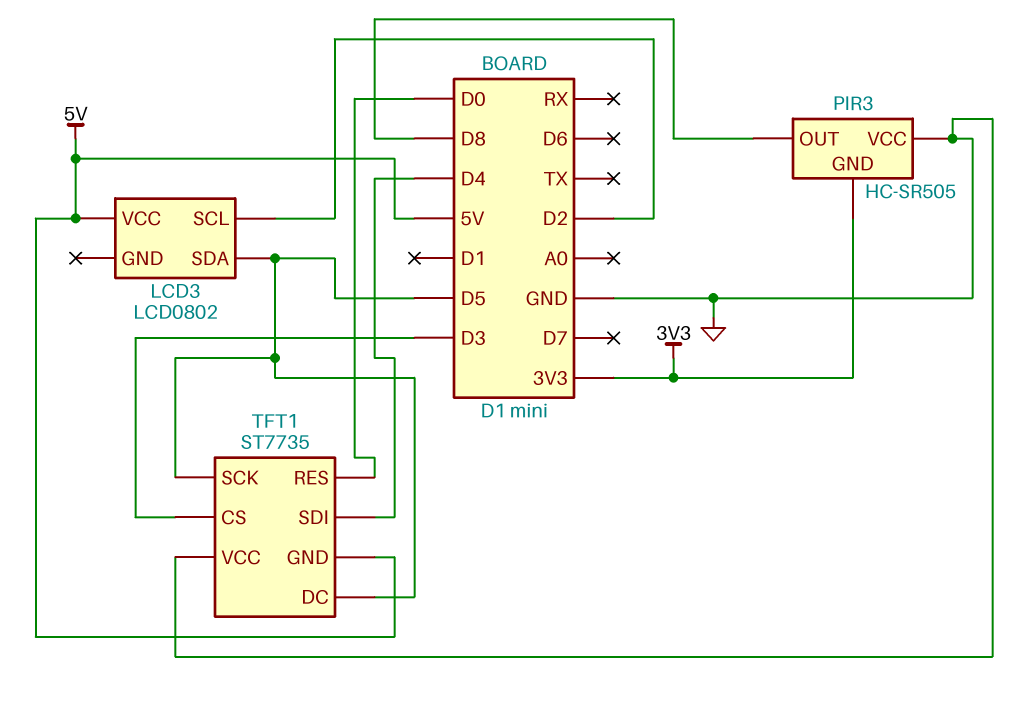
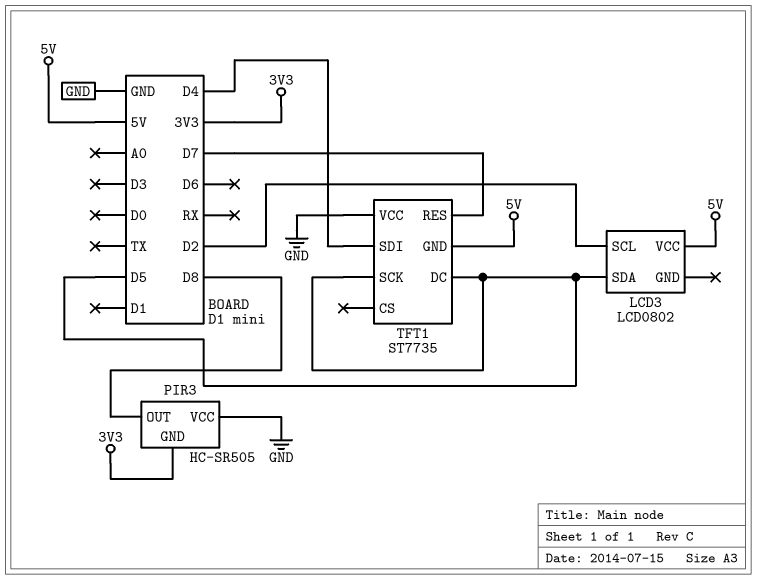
TFT1 pin CS: D3 -> none
TFT1 pin RES: D0 -> D7

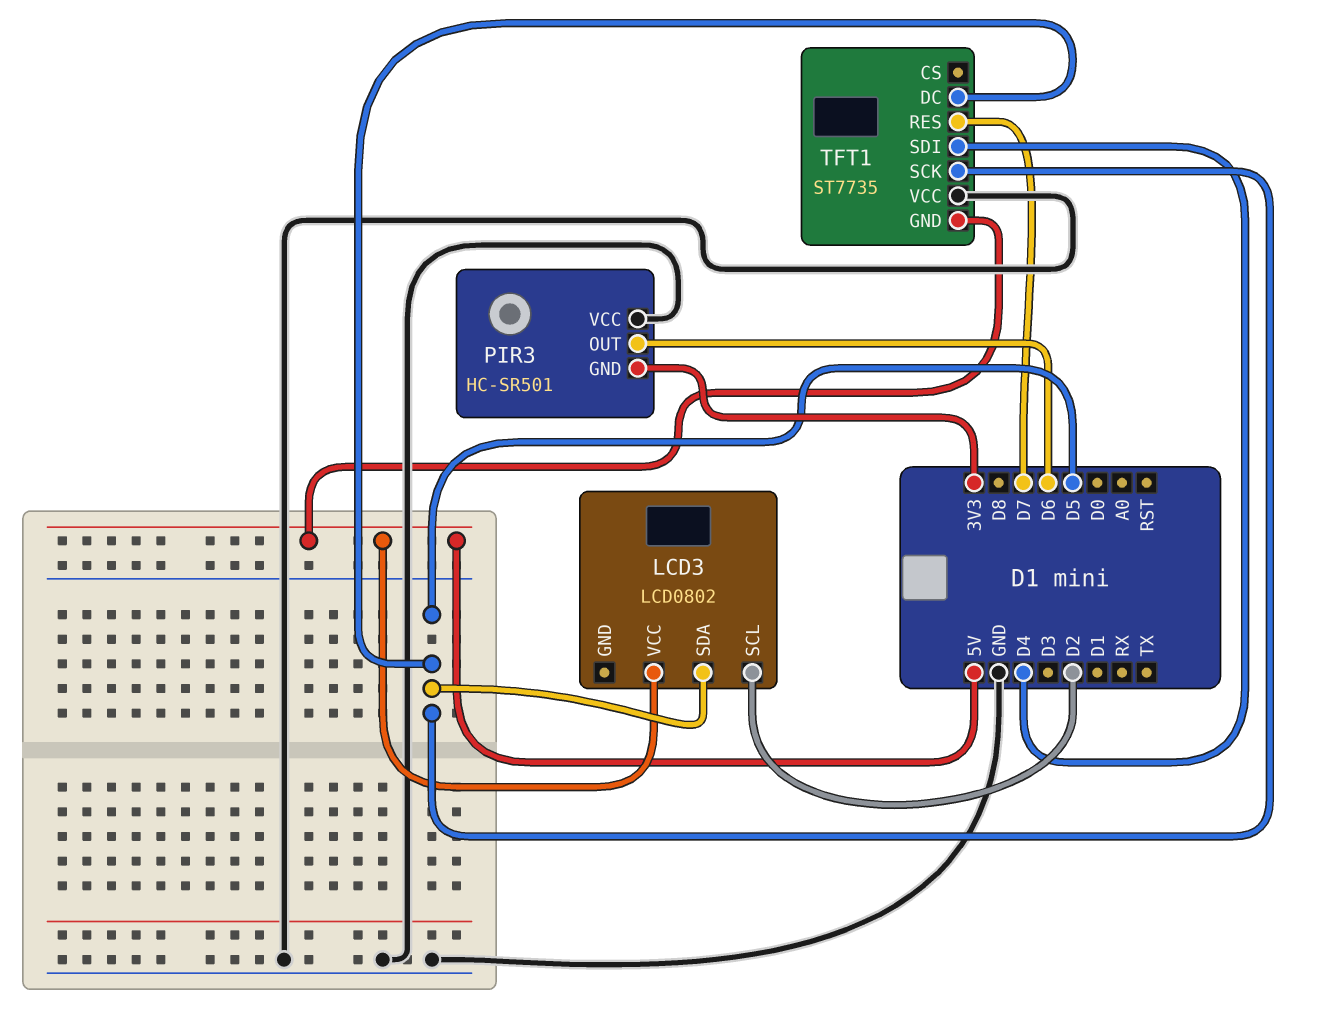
PIR3: HC-SR505 -> HC-SR501
PIR3 pin OUT: D8 -> D6

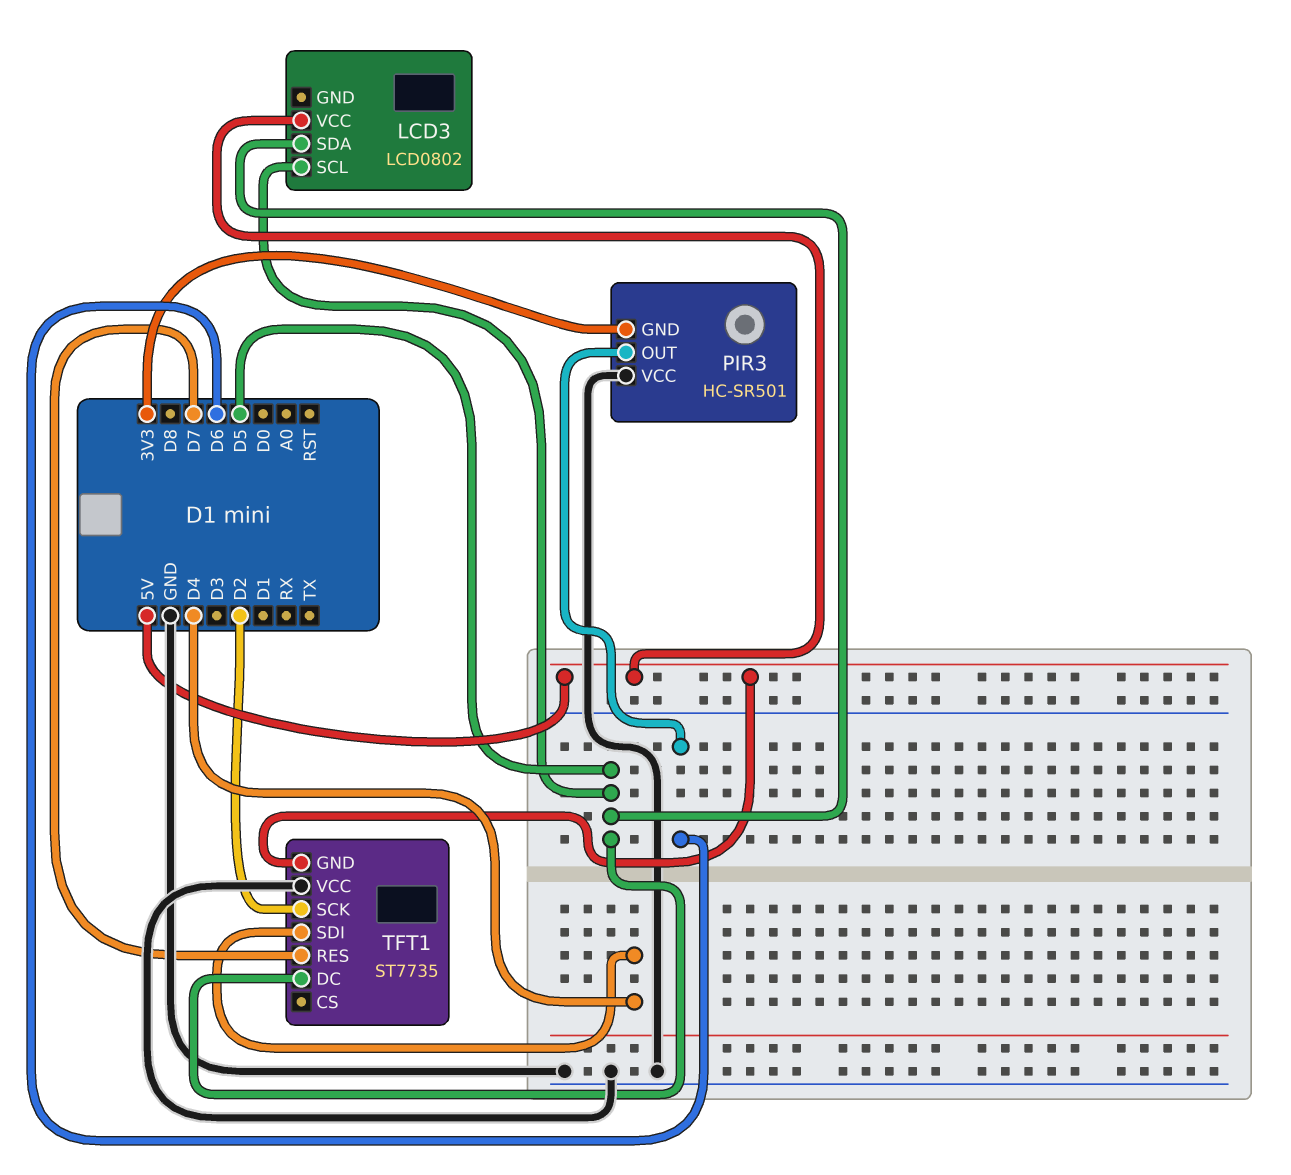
LCD3 pin SCL: D2 -> D5
TFT1 pin SCK: D5 -> D2

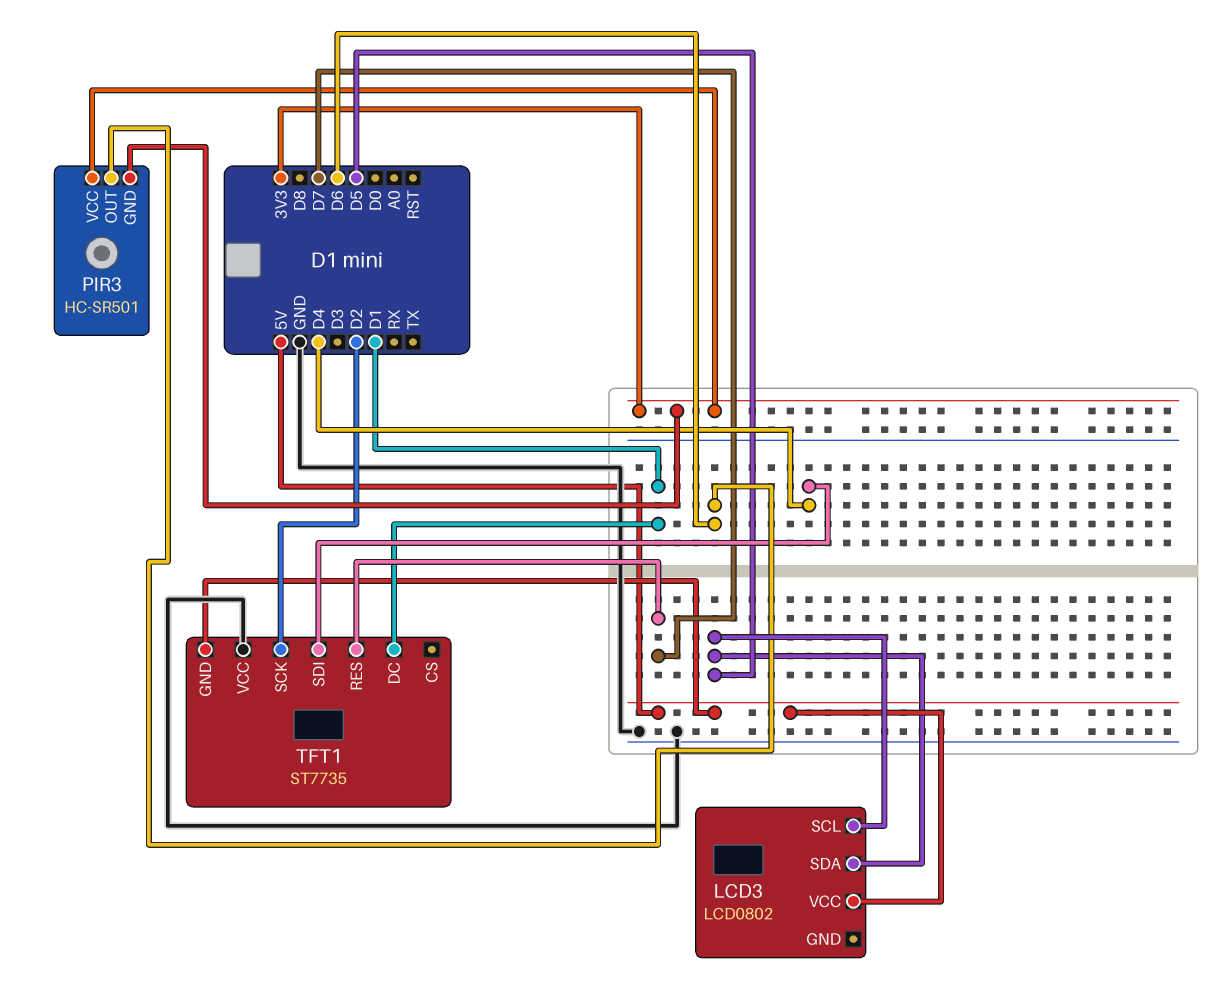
PIR3 pin VCC: GND -> 3V3
TFT1 pin DC: D5 -> D1

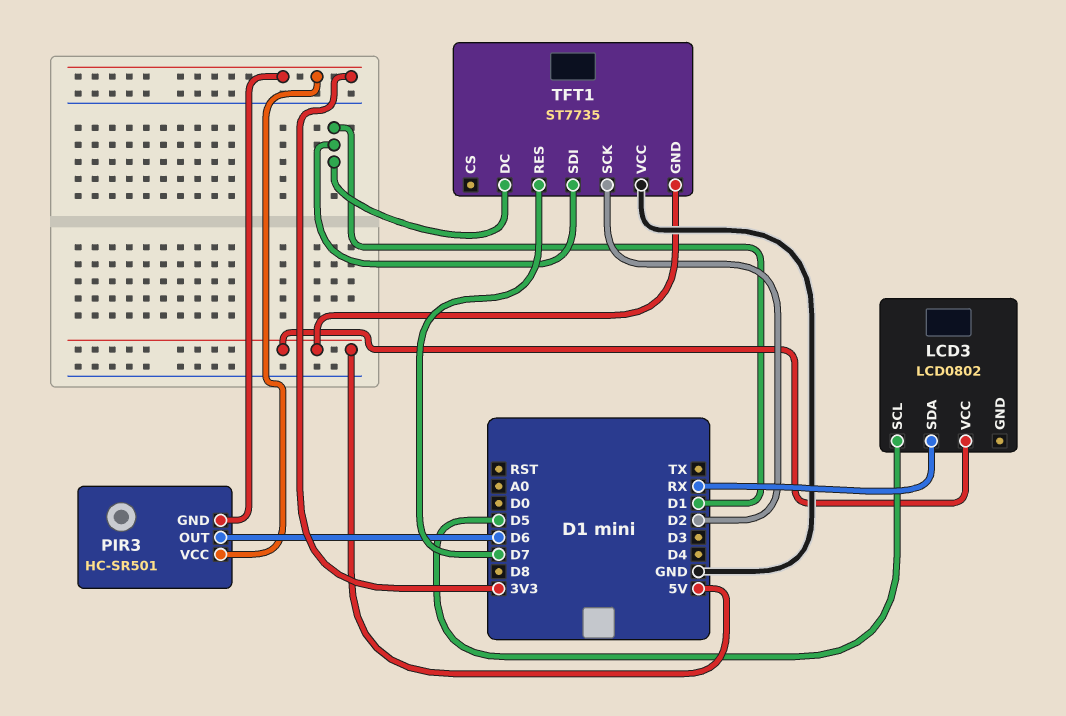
LCD3 pin SDA: D5 -> RX
TFT1 pin SDI: D4 -> D1

